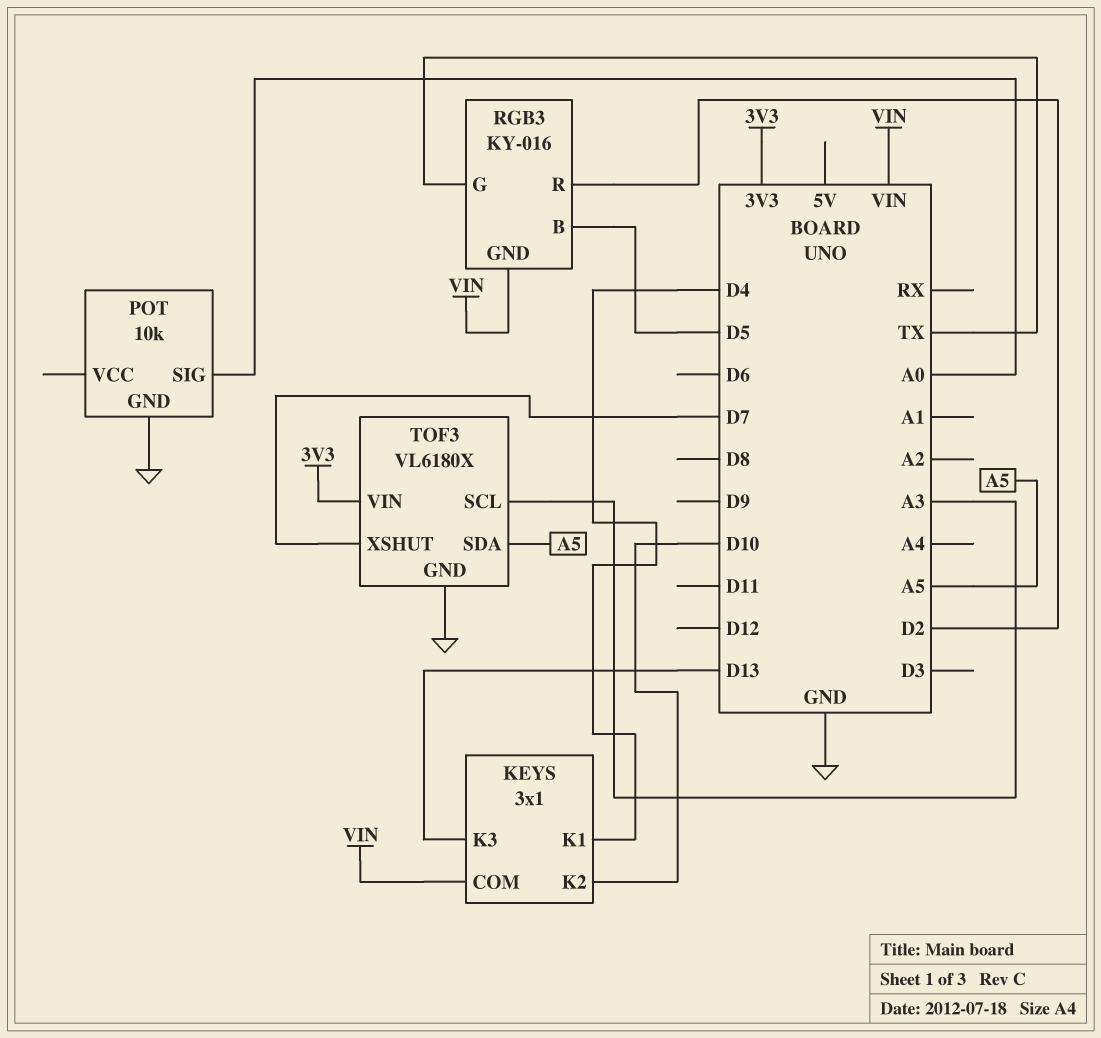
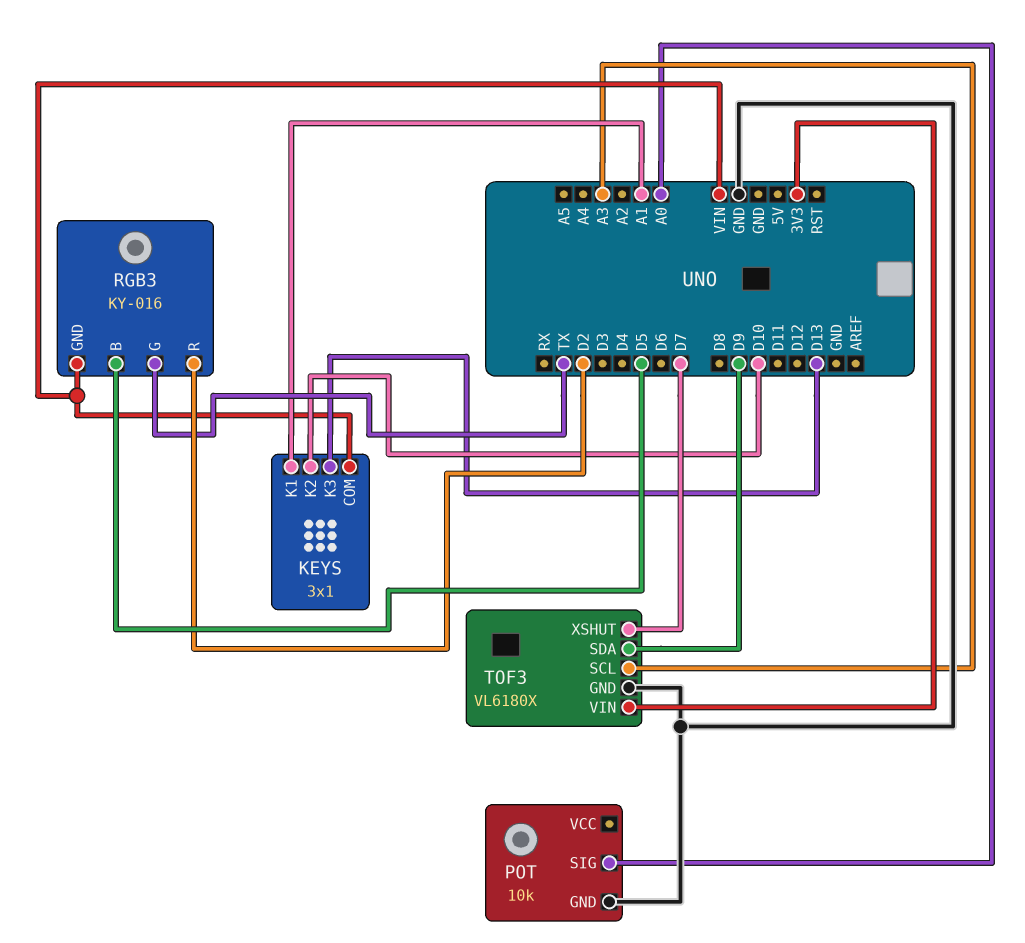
KEYS pin K1: D4 -> A1
TOF3 pin SDA: A5 -> D9

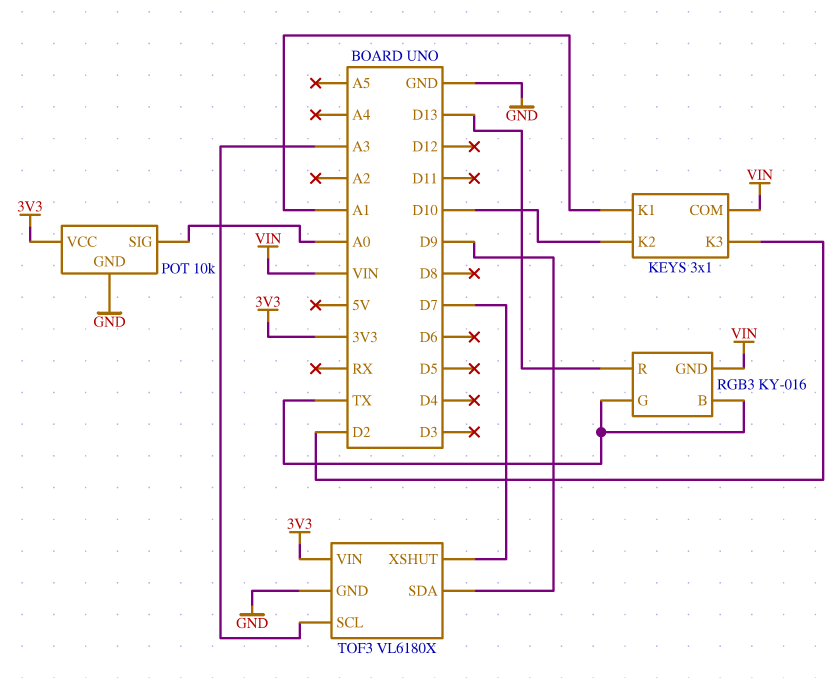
KEYS pin K3: D13 -> D2
POT pin VCC: none -> 3V3
RGB3 pin B: D5 -> TX
RGB3 pin R: D2 -> D13

